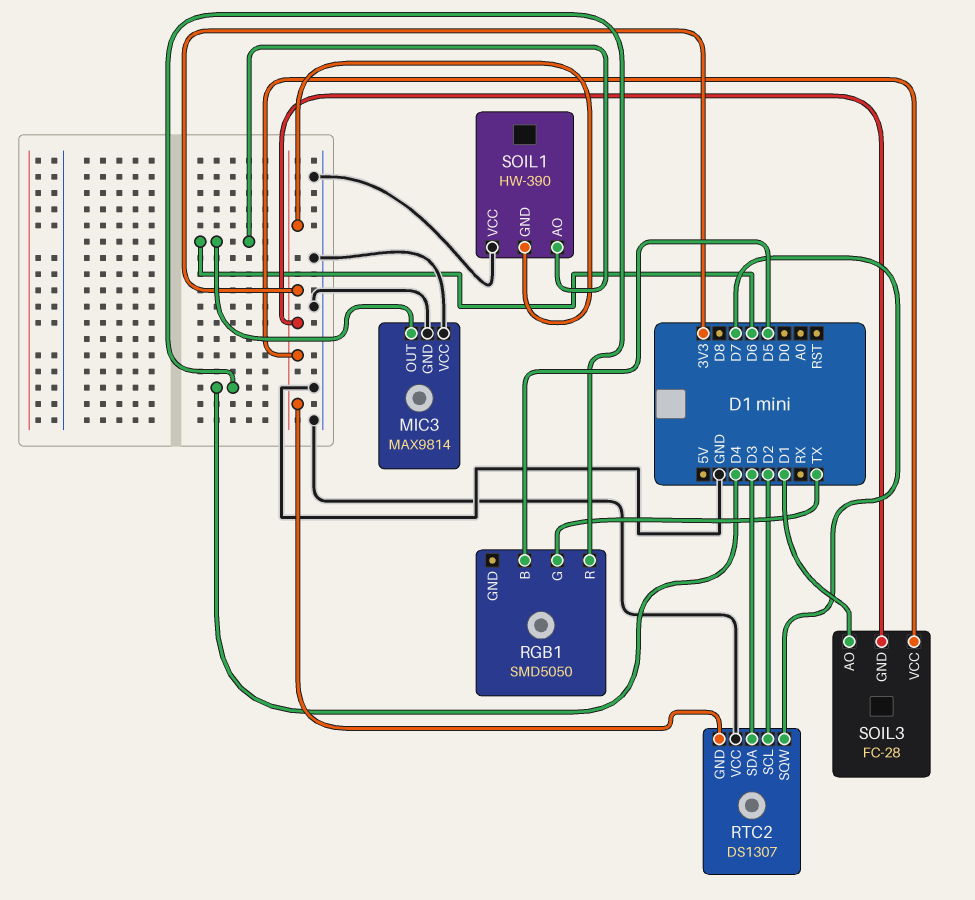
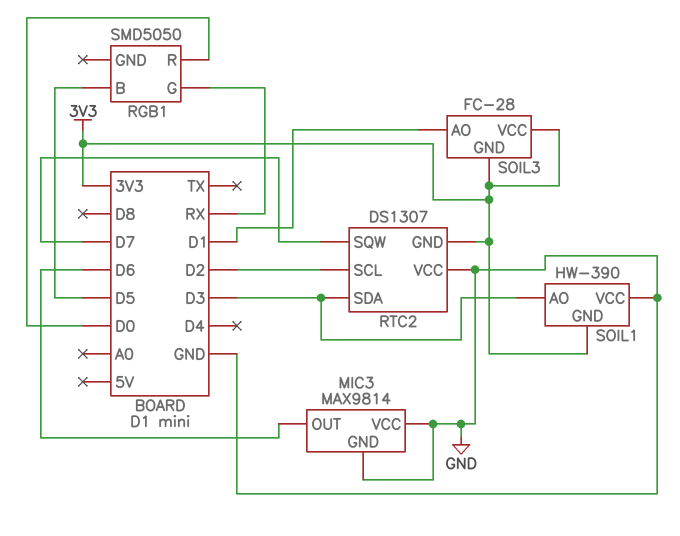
RGB1 pin G: TX -> RX
RGB1 pin R: D4 -> D0
SOIL1 pin AO: D6 -> D3

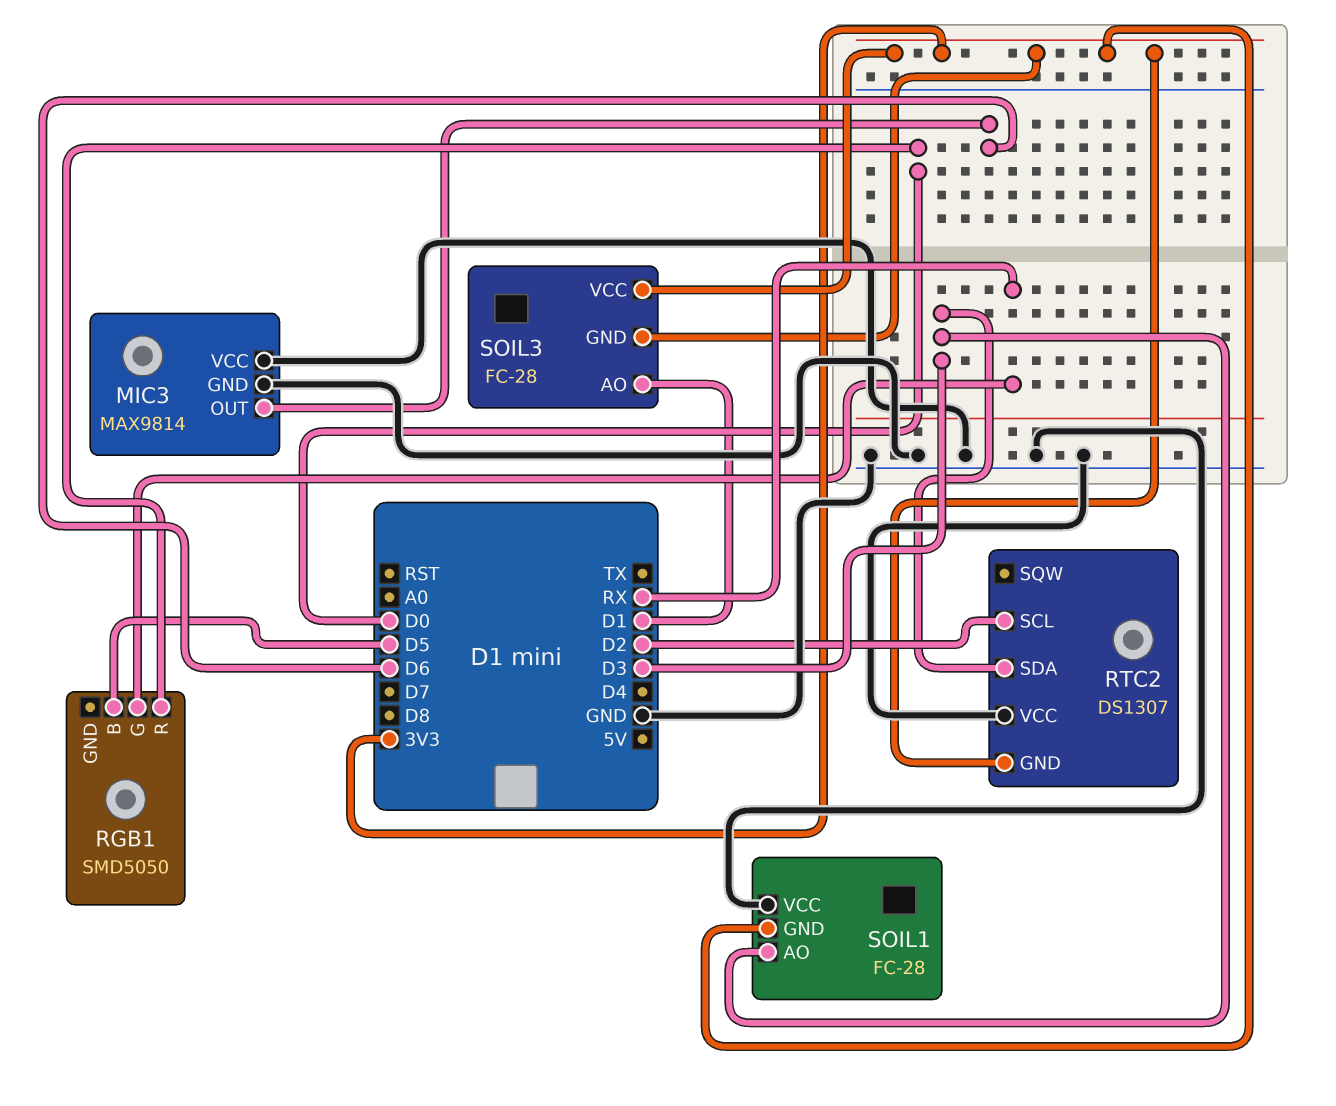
RTC2 pin SQW: D7 -> none
SOIL1: HW-390 -> FC-28

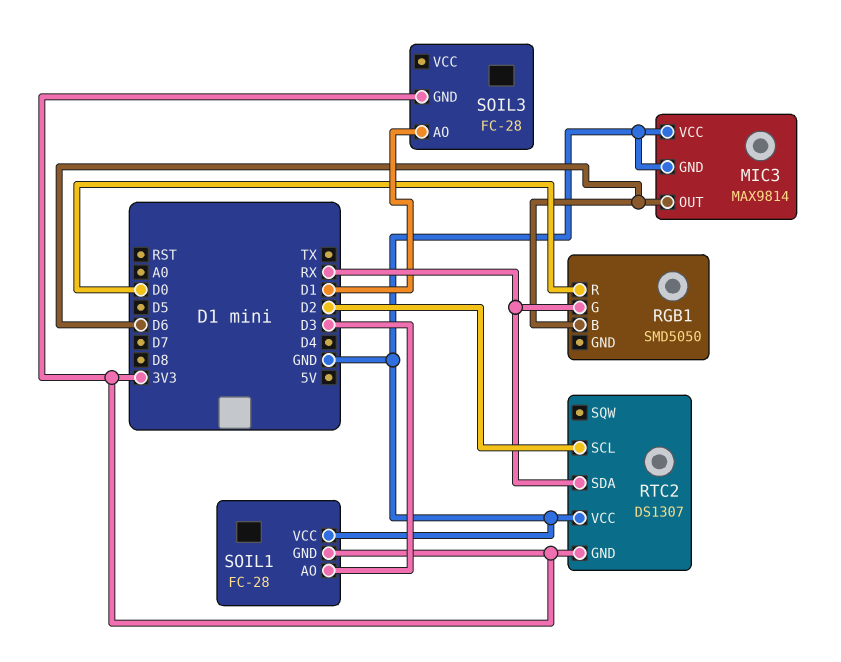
RGB1 pin B: D5 -> D6
RTC2 pin SDA: D3 -> RX
SOIL3 pin VCC: 3V3 -> none

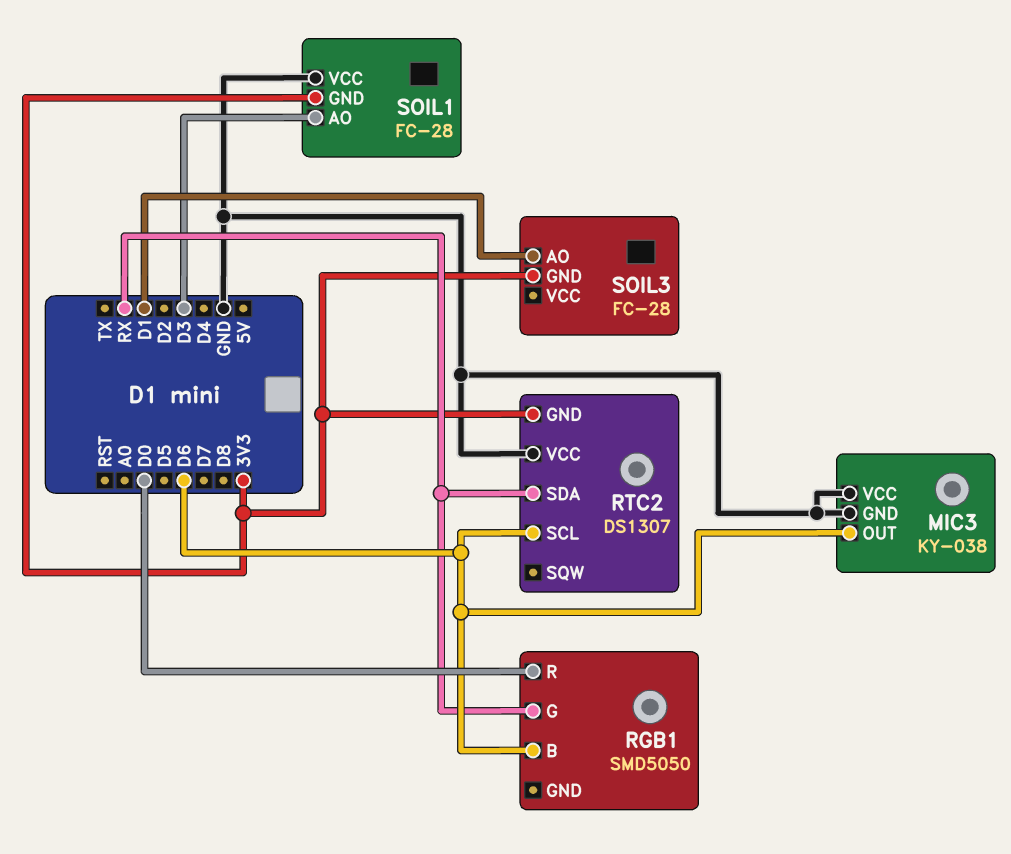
MIC3: MAX9814 -> KY-038
RTC2 pin SCL: D2 -> D6

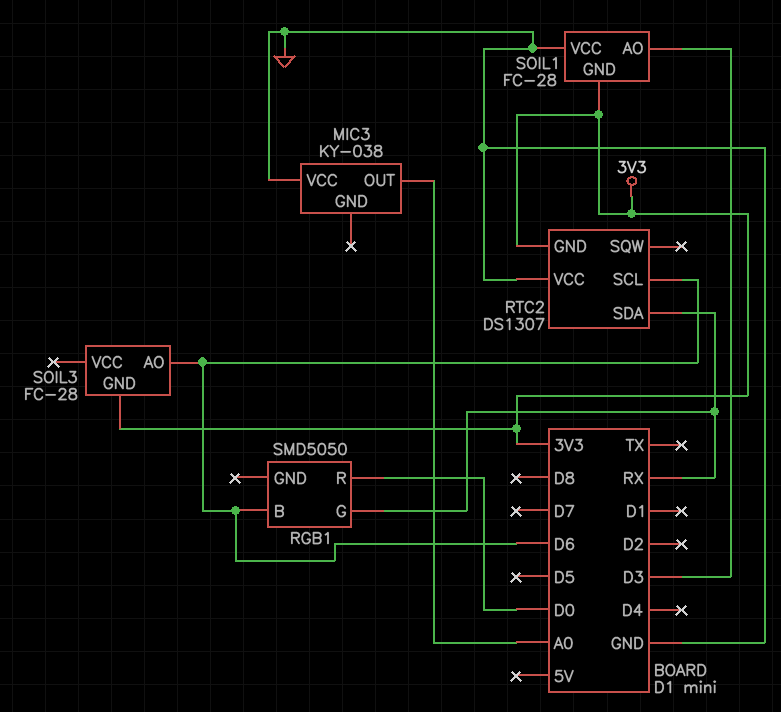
MIC3 pin GND: GND -> none
MIC3 pin OUT: D6 -> A0
SOIL3 pin AO: D1 -> D6

